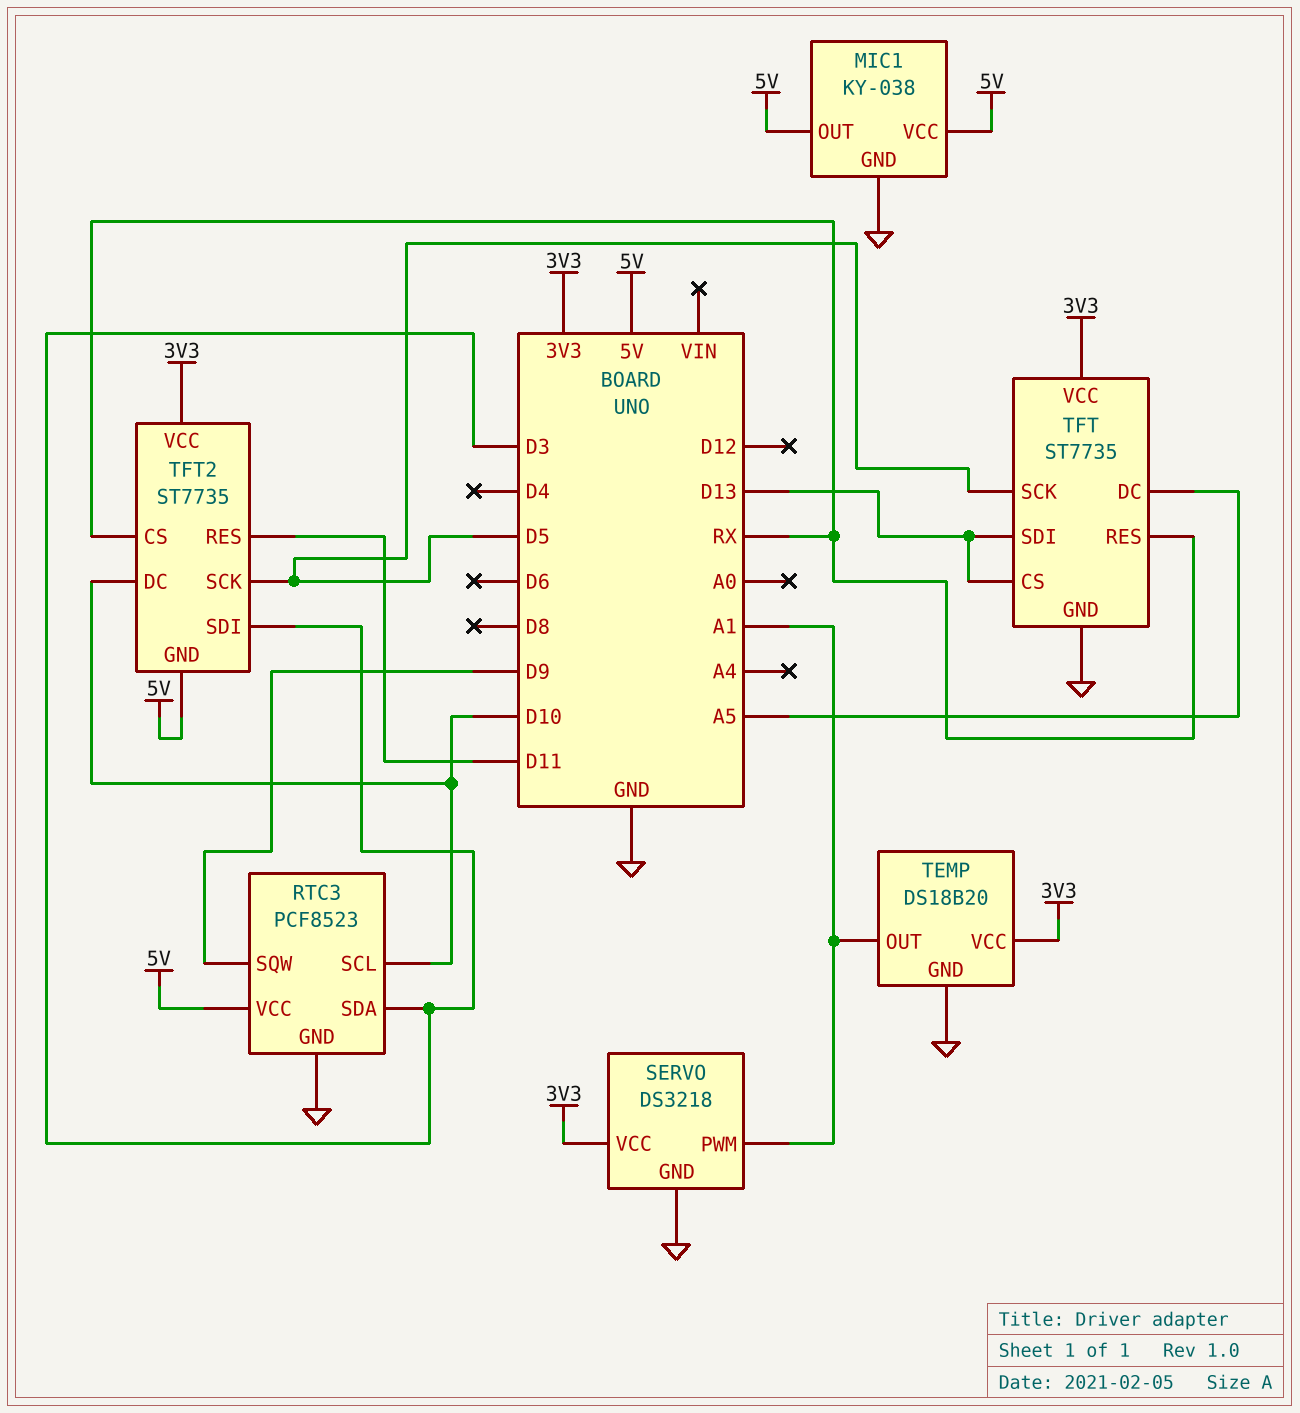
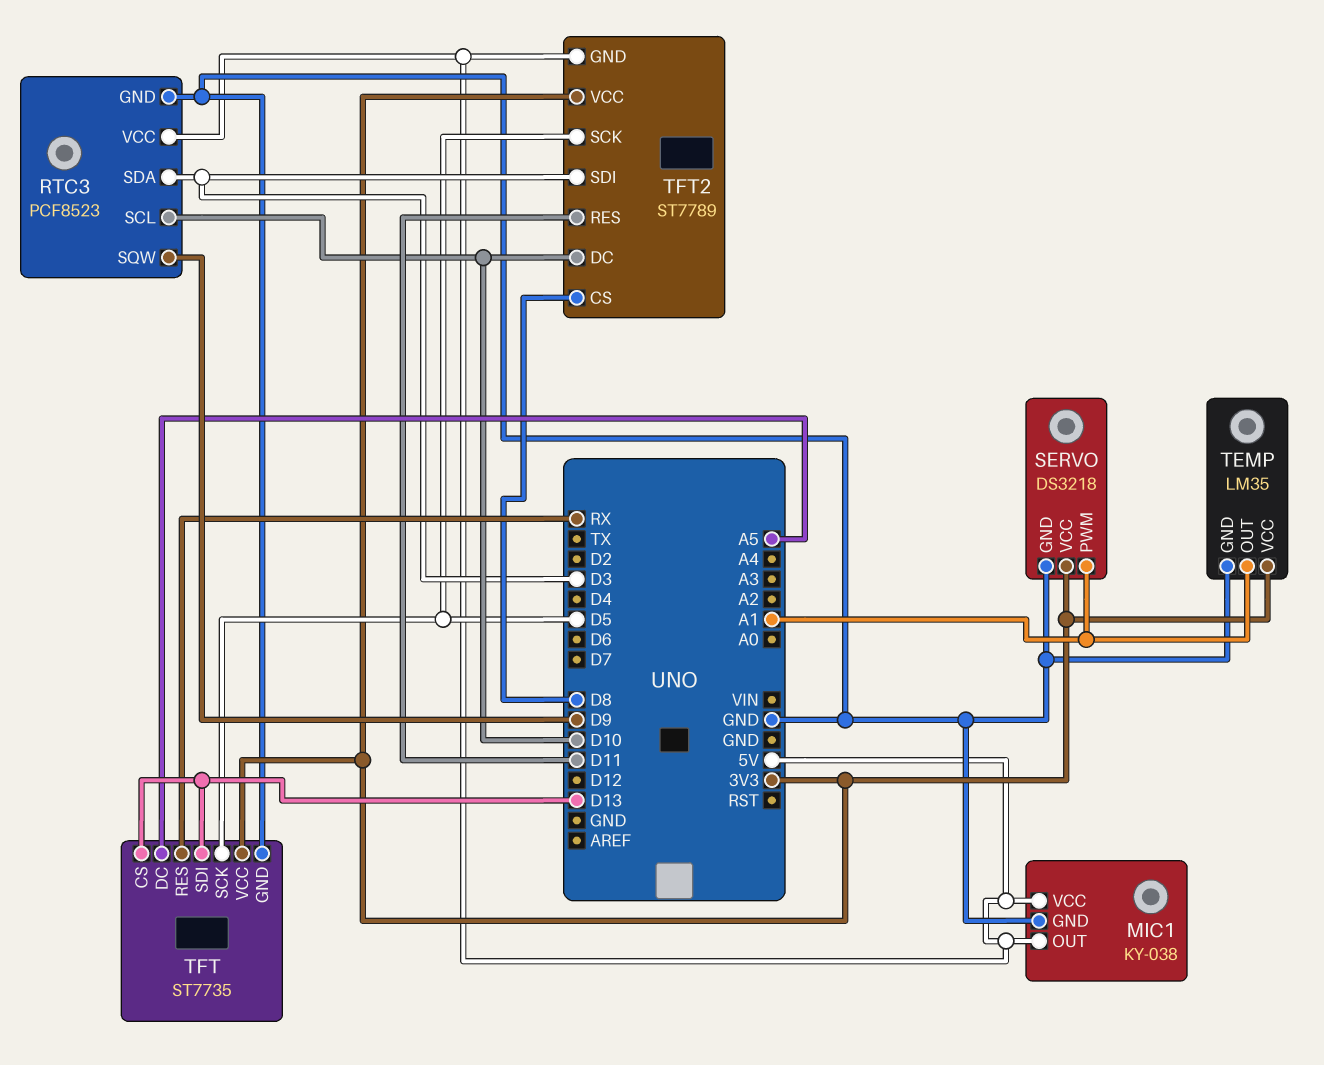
TEMP: DS18B20 -> LM35
TFT2: ST7735 -> ST7789
TFT2 pin CS: RX -> D8

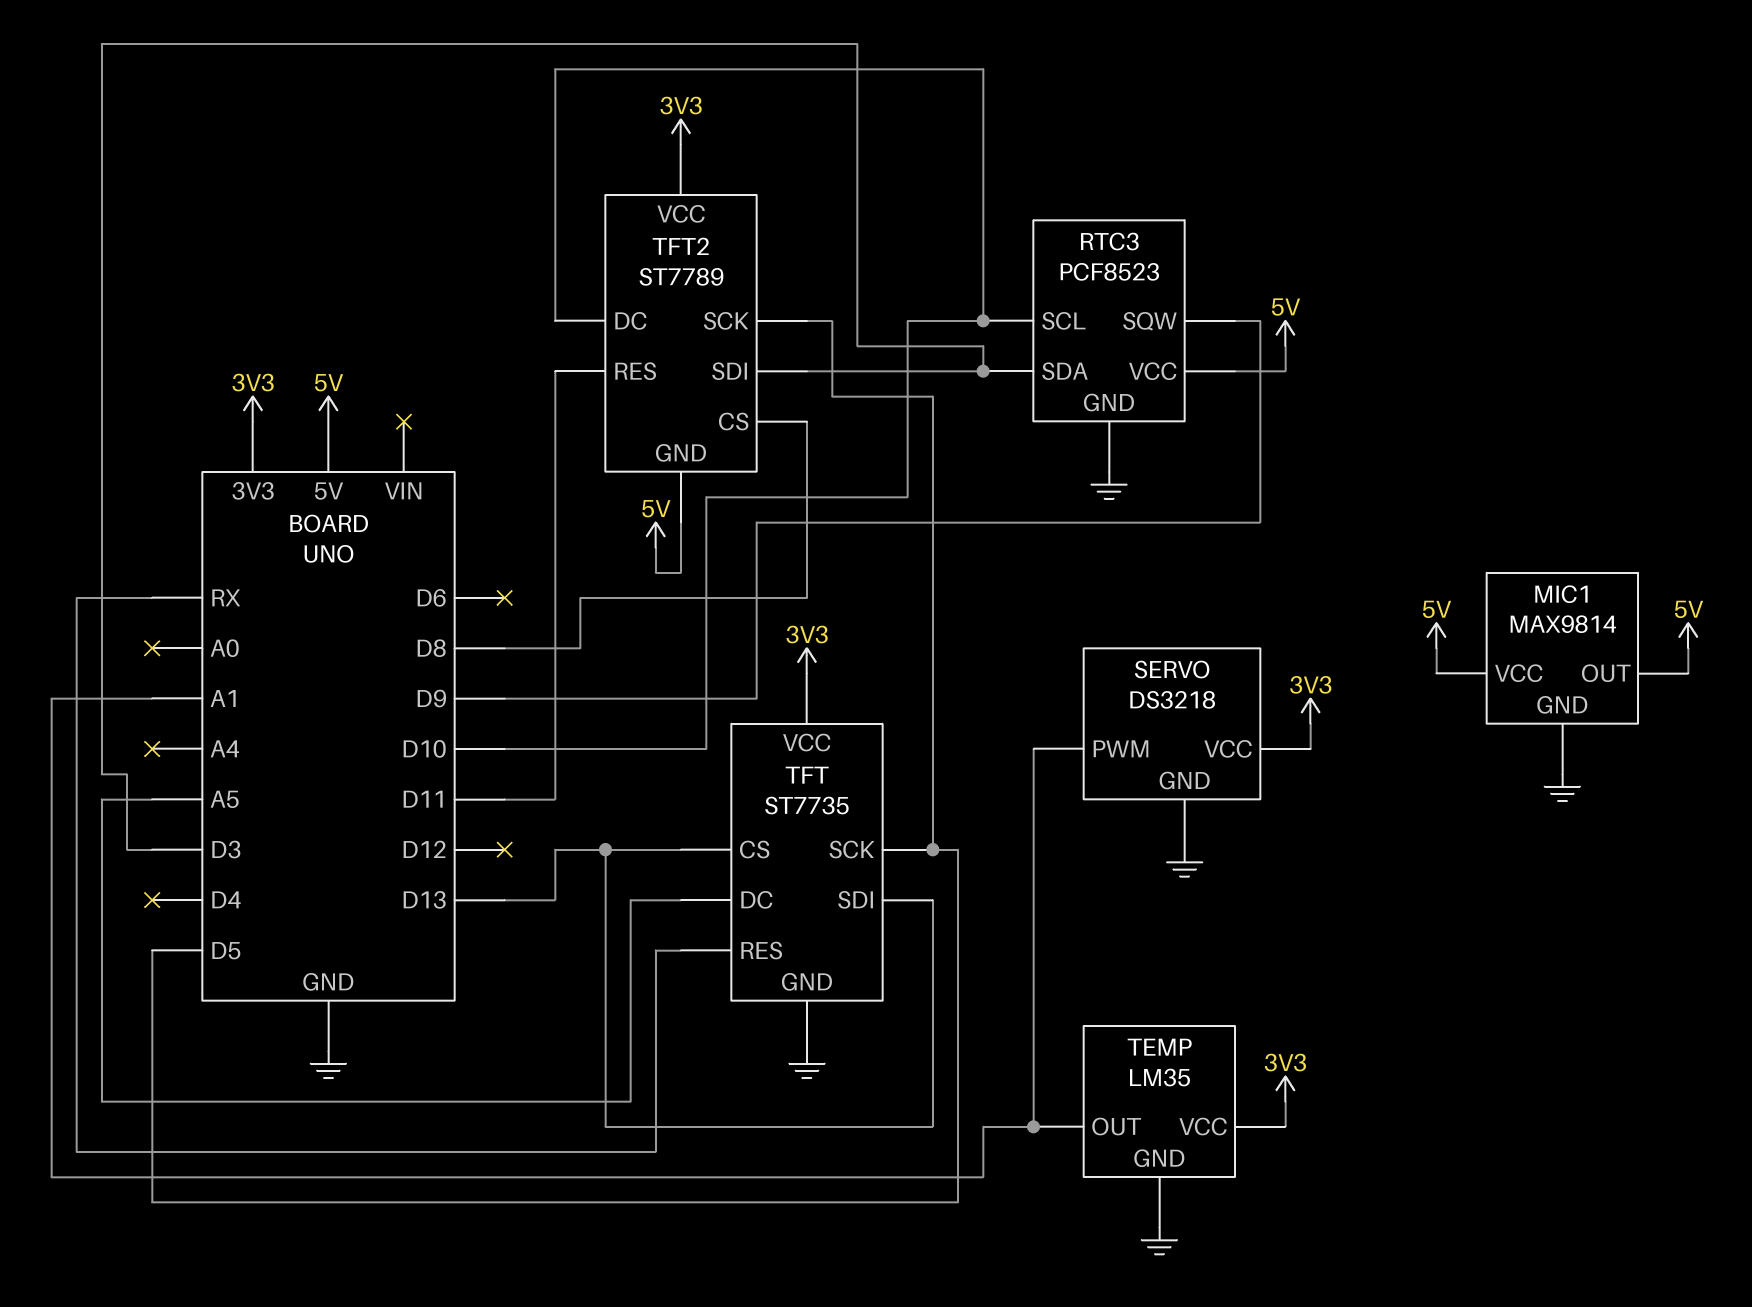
MIC1: KY-038 -> MAX9814

